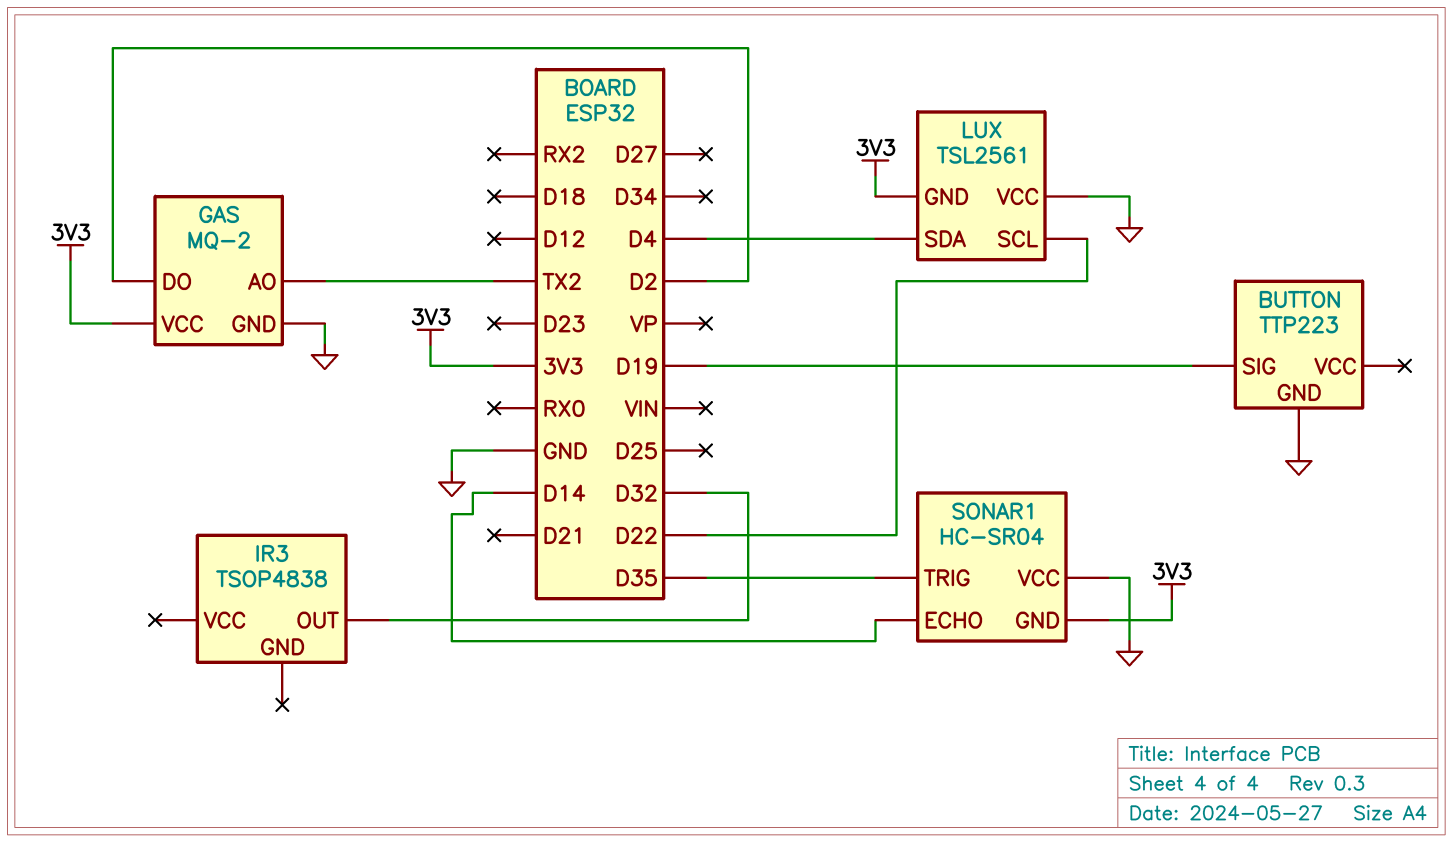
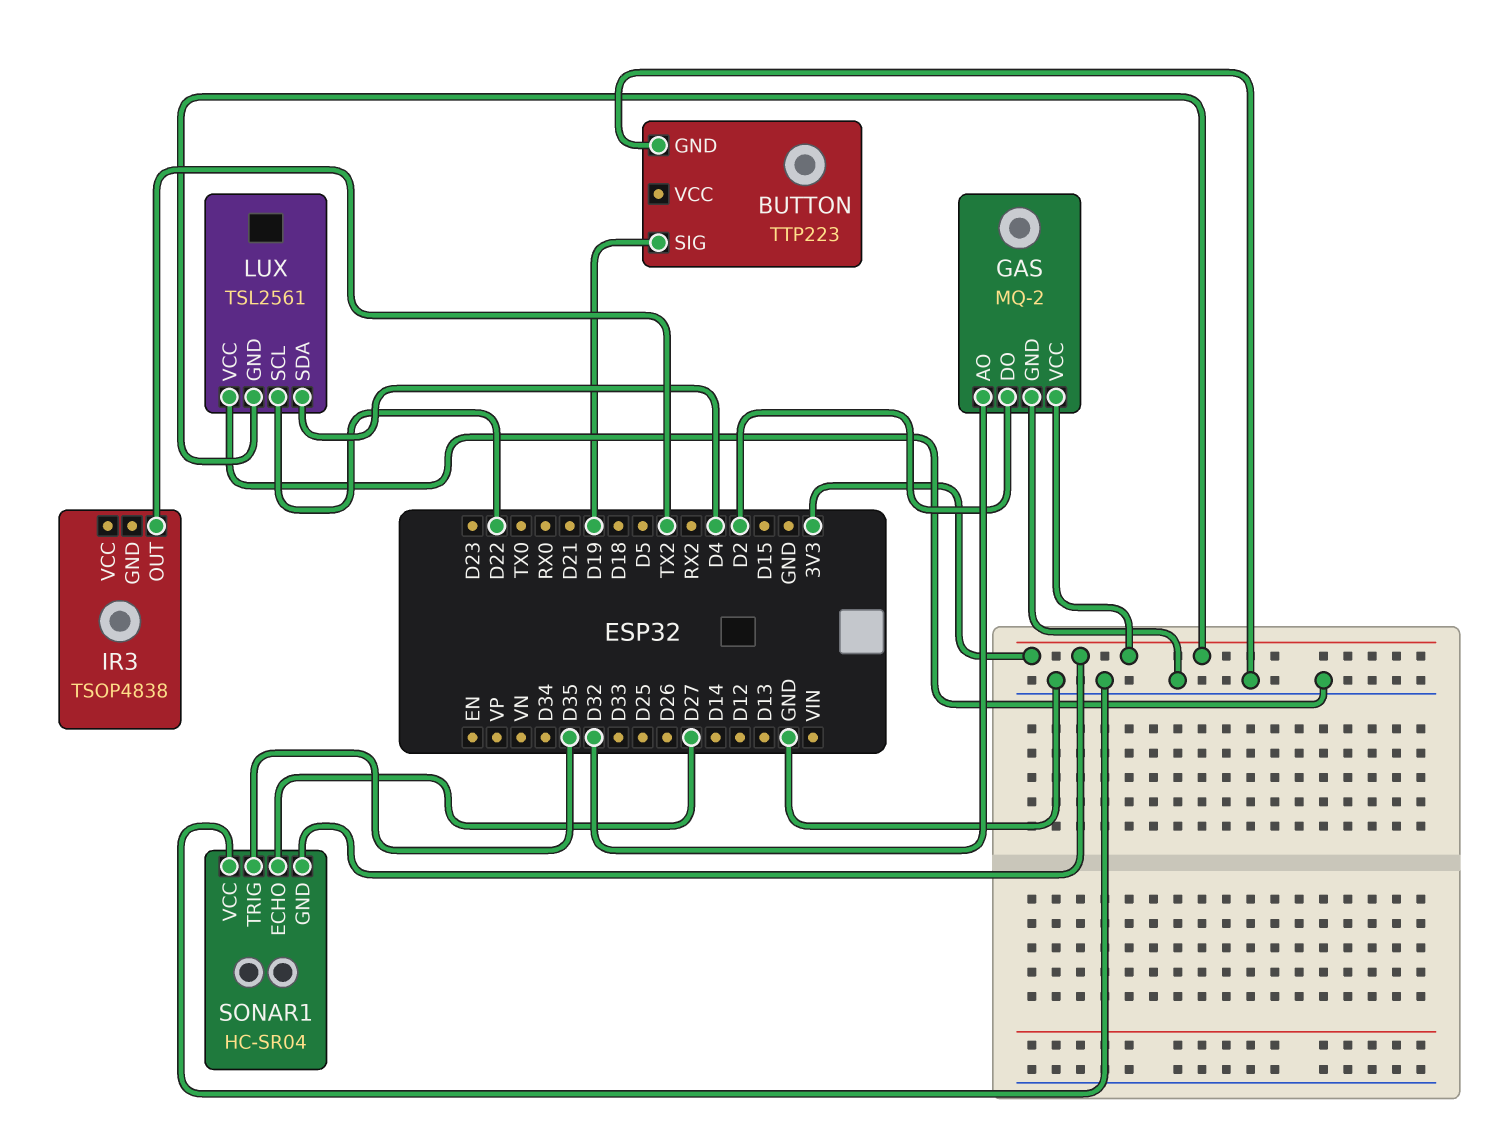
GAS pin AO: TX2 -> D32
IR3 pin OUT: D32 -> TX2
SONAR1 pin ECHO: D14 -> D27

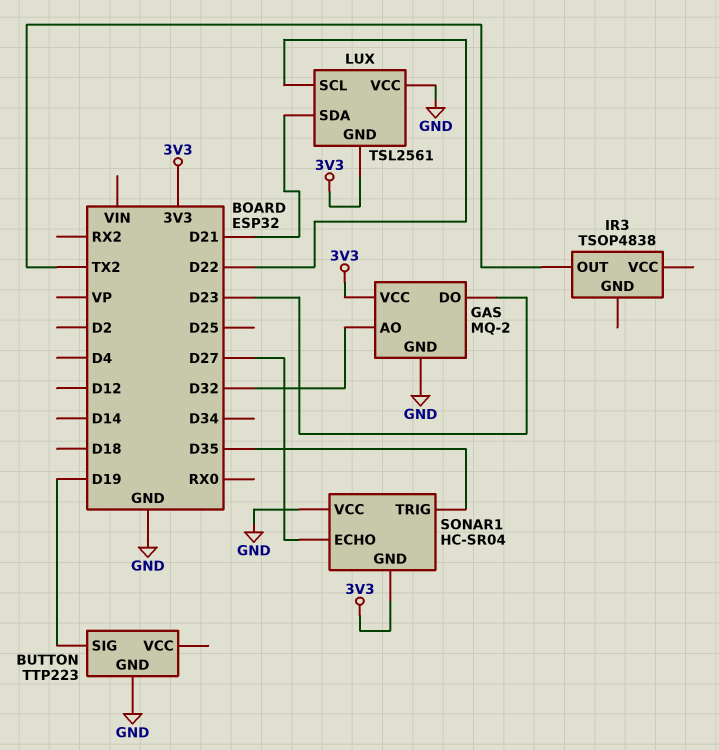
GAS pin DO: D2 -> D23
LUX pin SDA: D4 -> D21

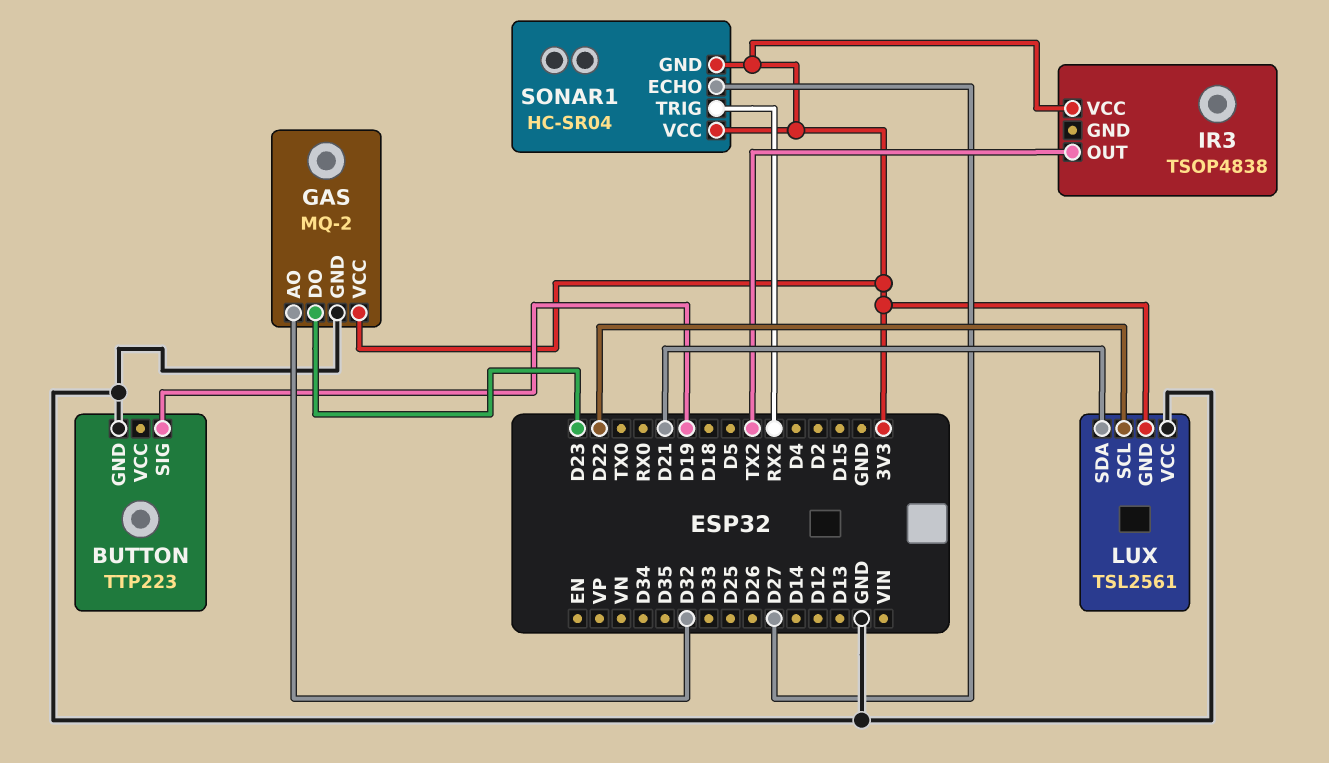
IR3 pin VCC: none -> 3V3
SONAR1 pin TRIG: D35 -> RX2
SONAR1 pin VCC: GND -> 3V3

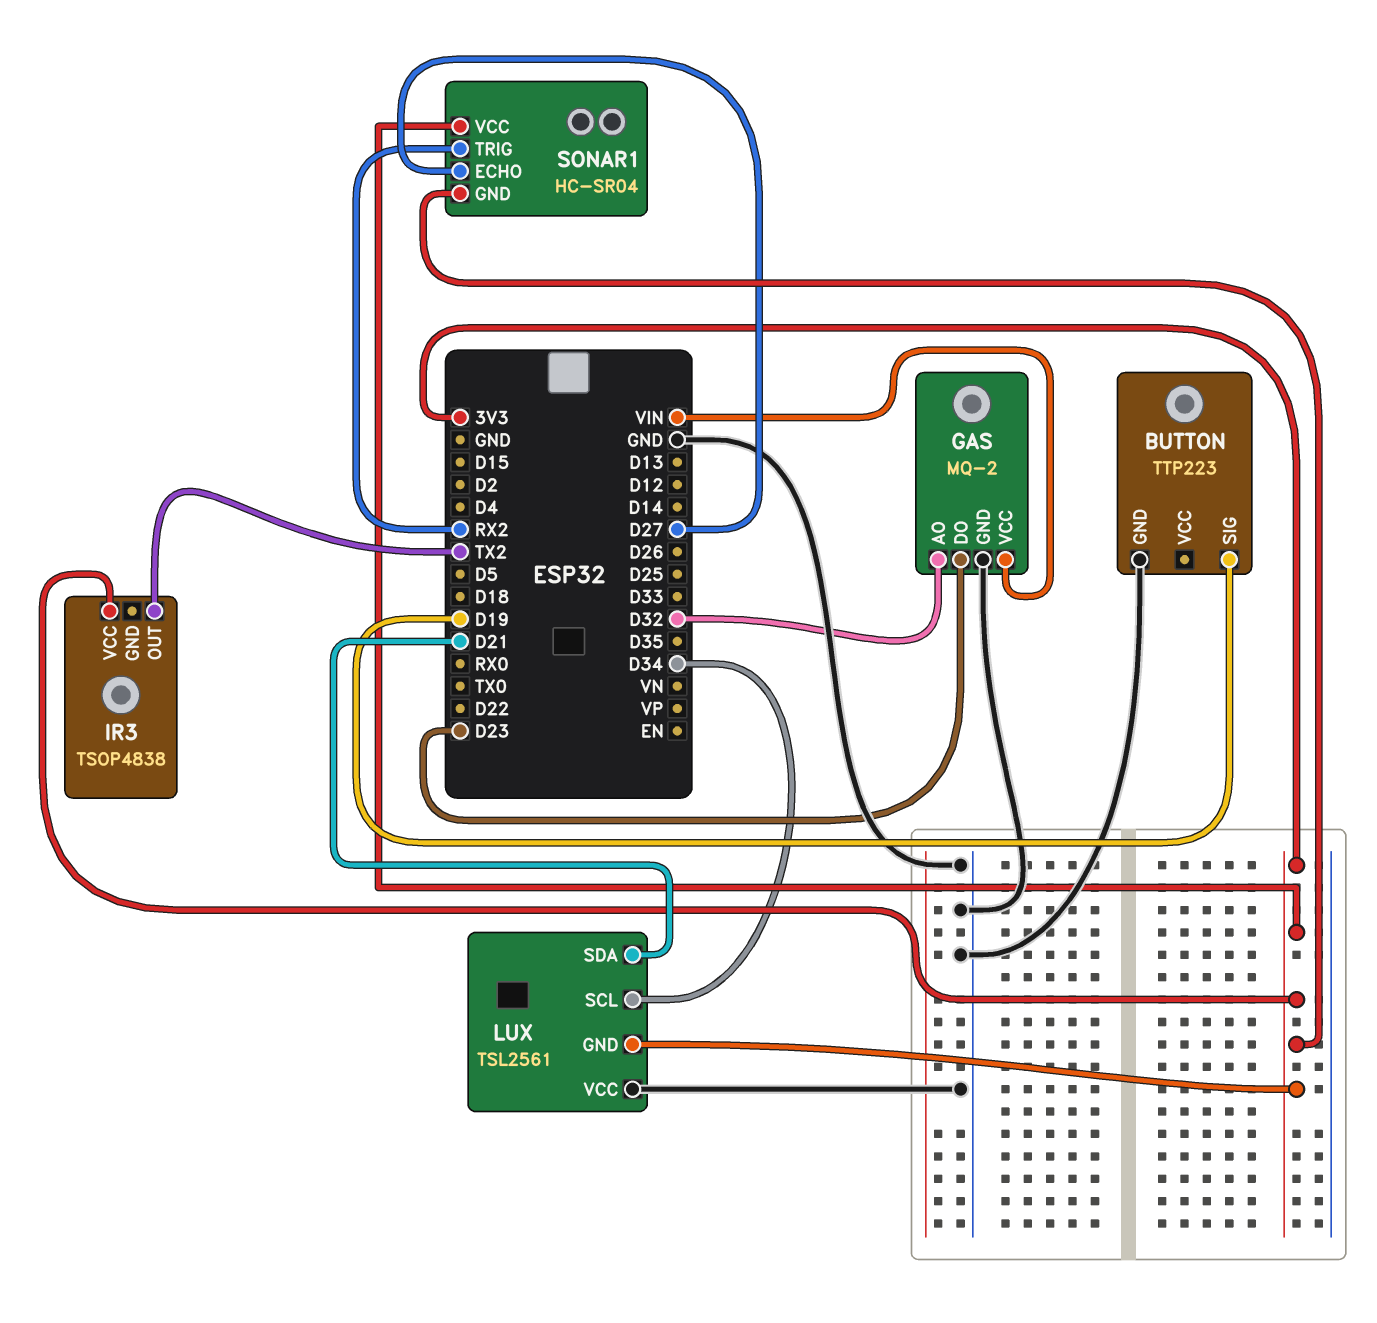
GAS pin VCC: 3V3 -> VIN
LUX pin SCL: D22 -> D34

